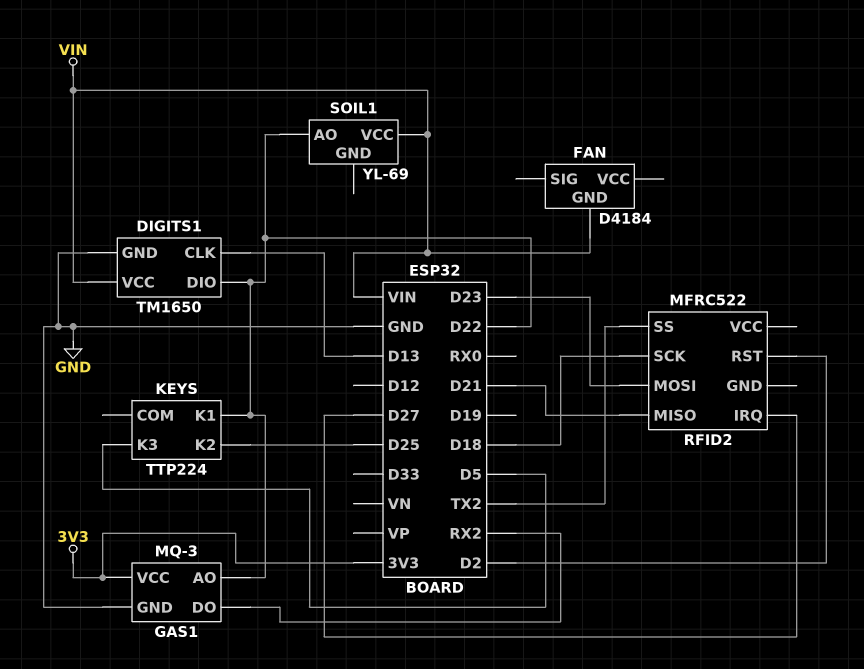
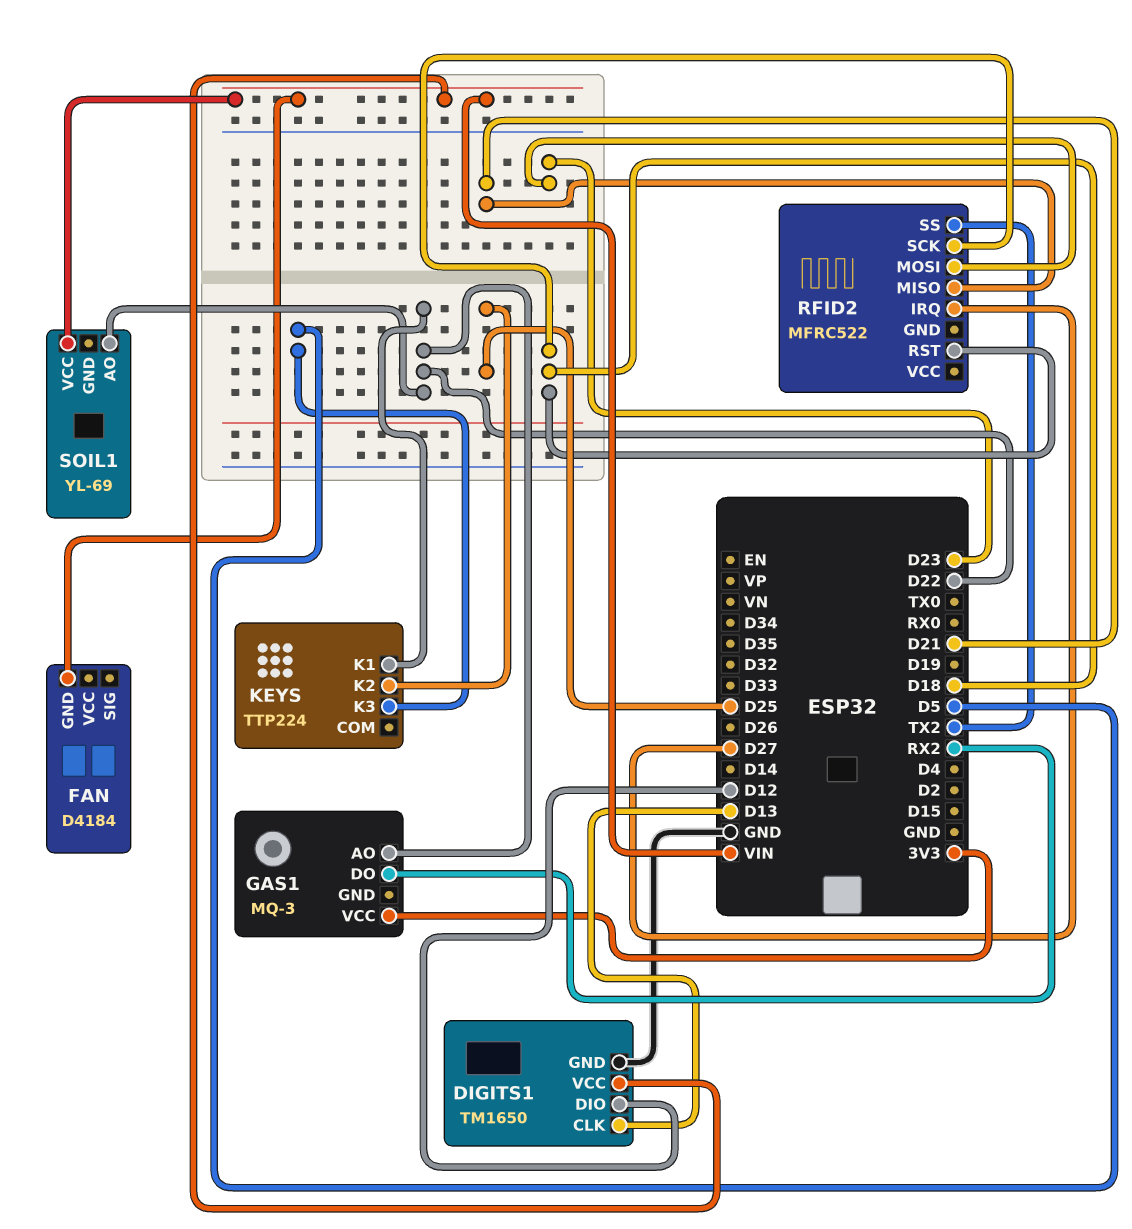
DIGITS1 pin DIO: D22 -> D12
GAS1 pin GND: GND -> none
RFID2 pin RST: D2 -> D18

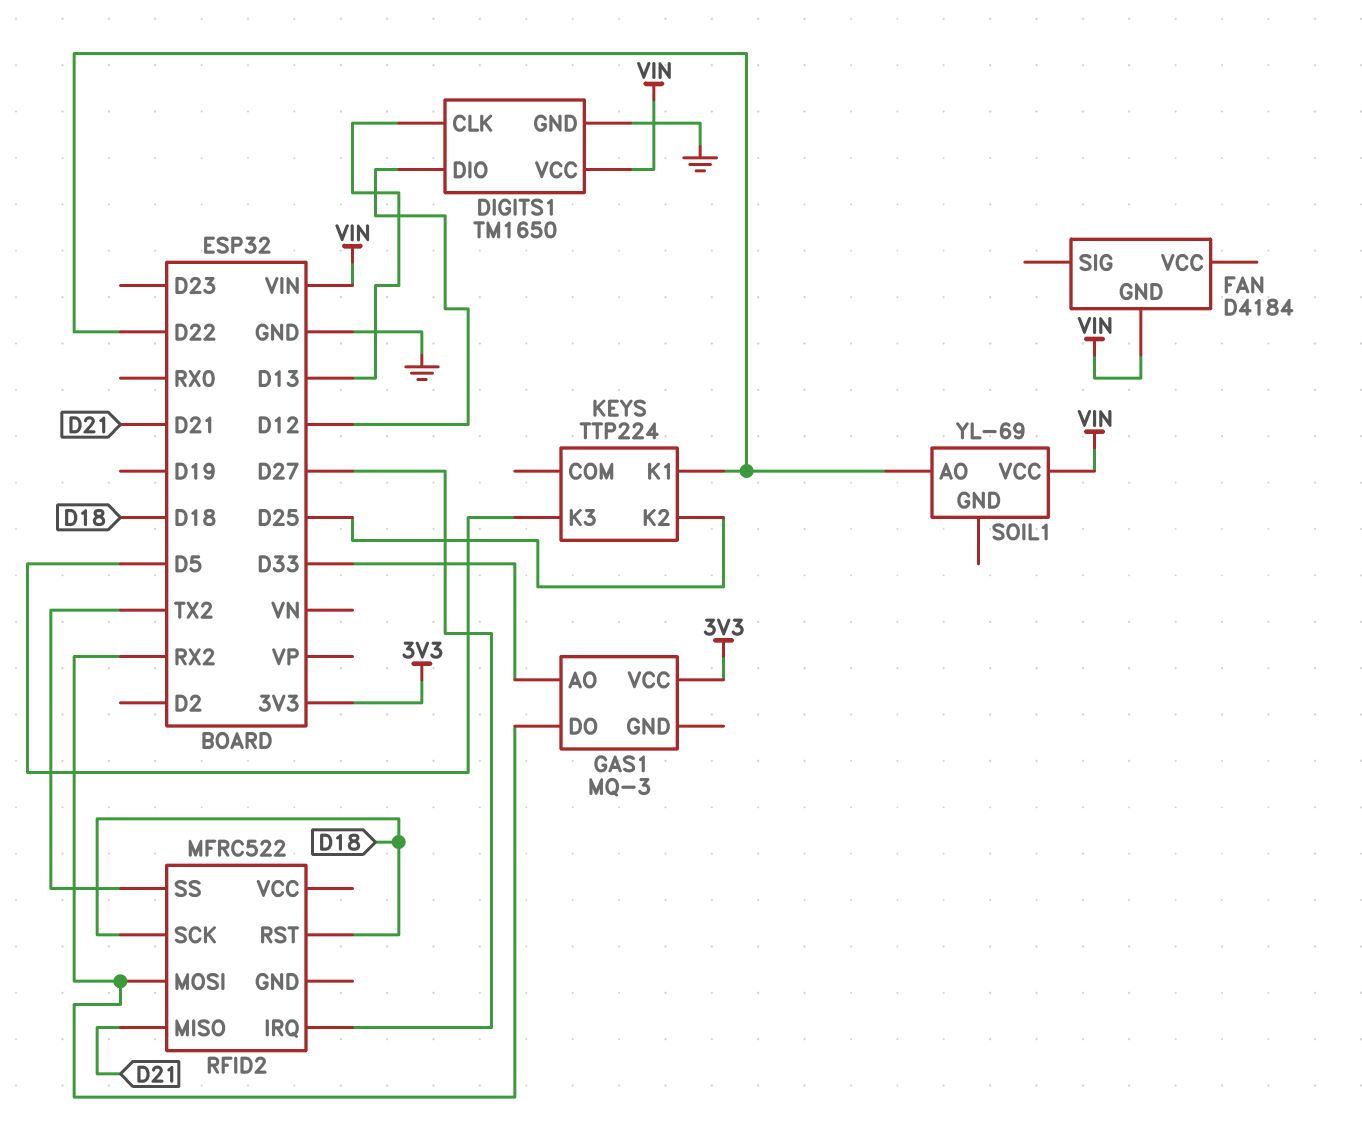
GAS1 pin AO: D22 -> D33
RFID2 pin MOSI: D23 -> RX2

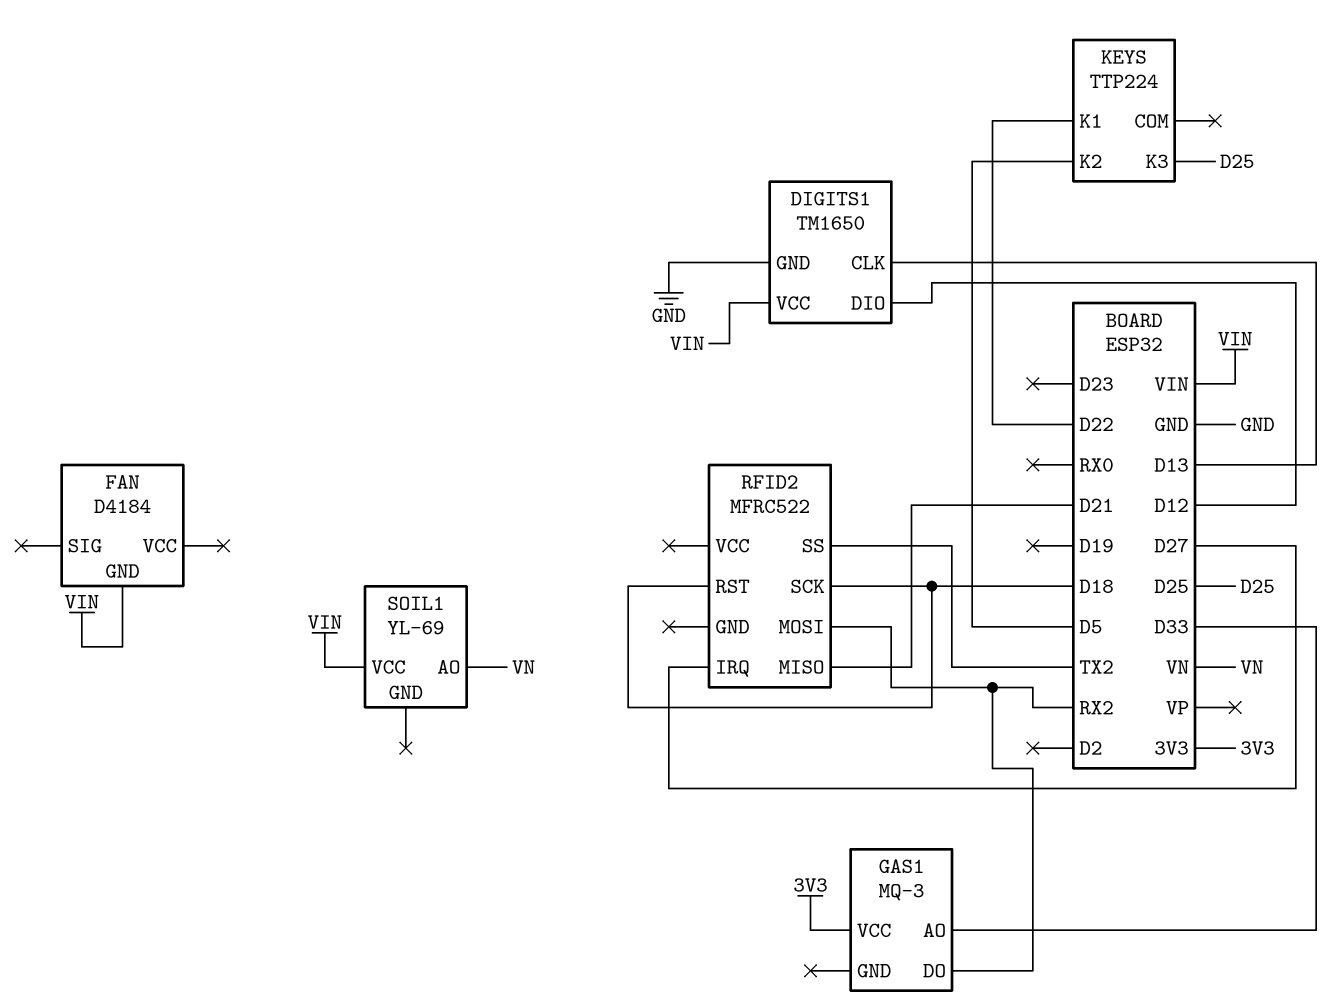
KEYS pin K2: D25 -> D5
KEYS pin K3: D5 -> D25
SOIL1 pin AO: D22 -> VN

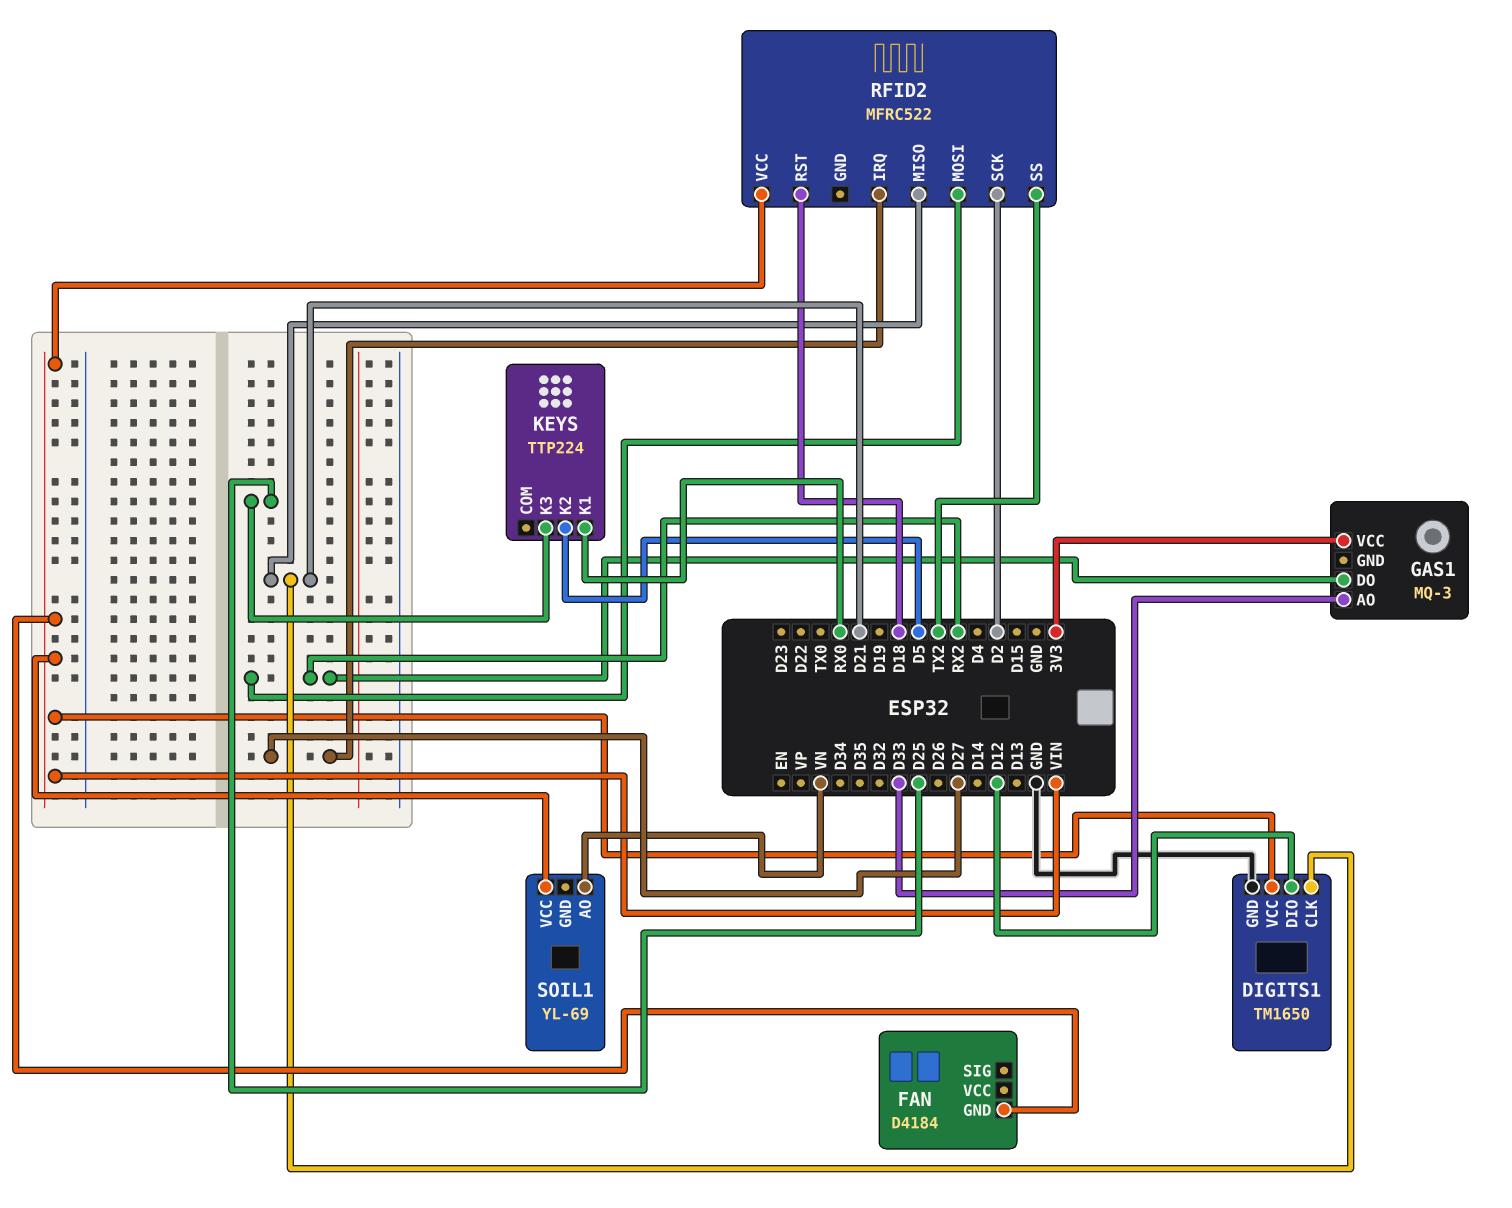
DIGITS1 pin CLK: D13 -> D21
KEYS pin K1: D22 -> RX0
RFID2 pin SCK: D18 -> D2
RFID2 pin VCC: none -> VIN

